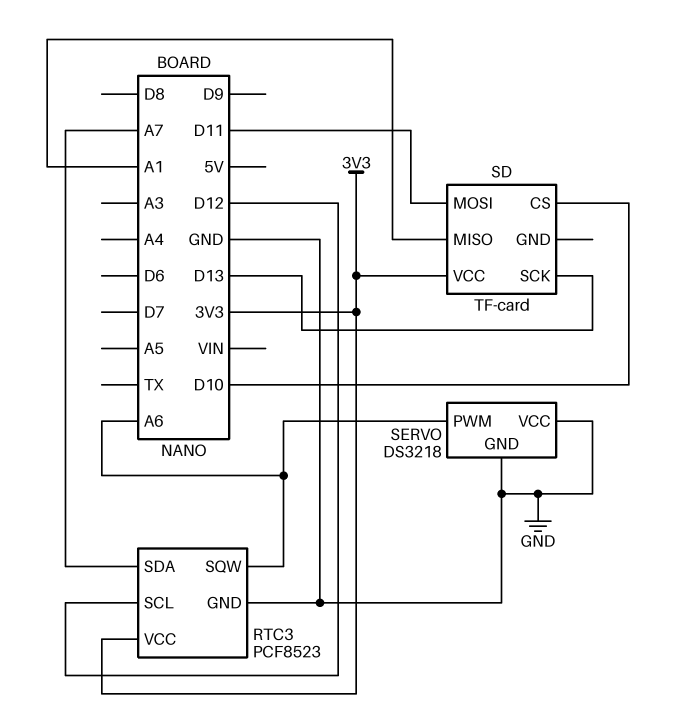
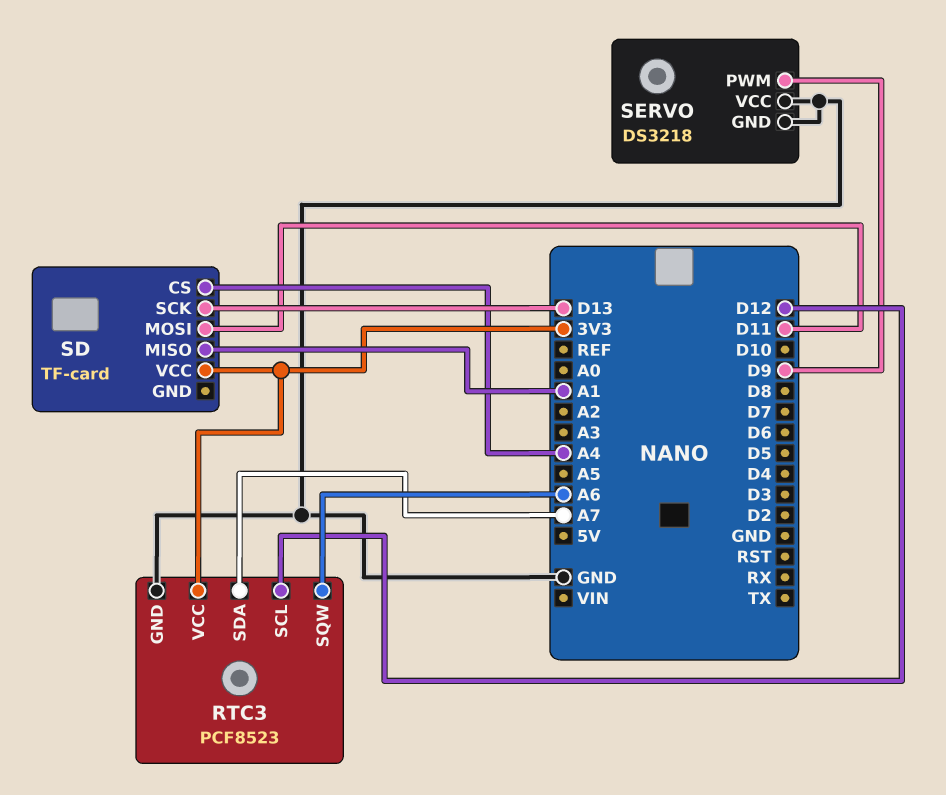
SD pin CS: D10 -> A4
SERVO pin PWM: A6 -> D9

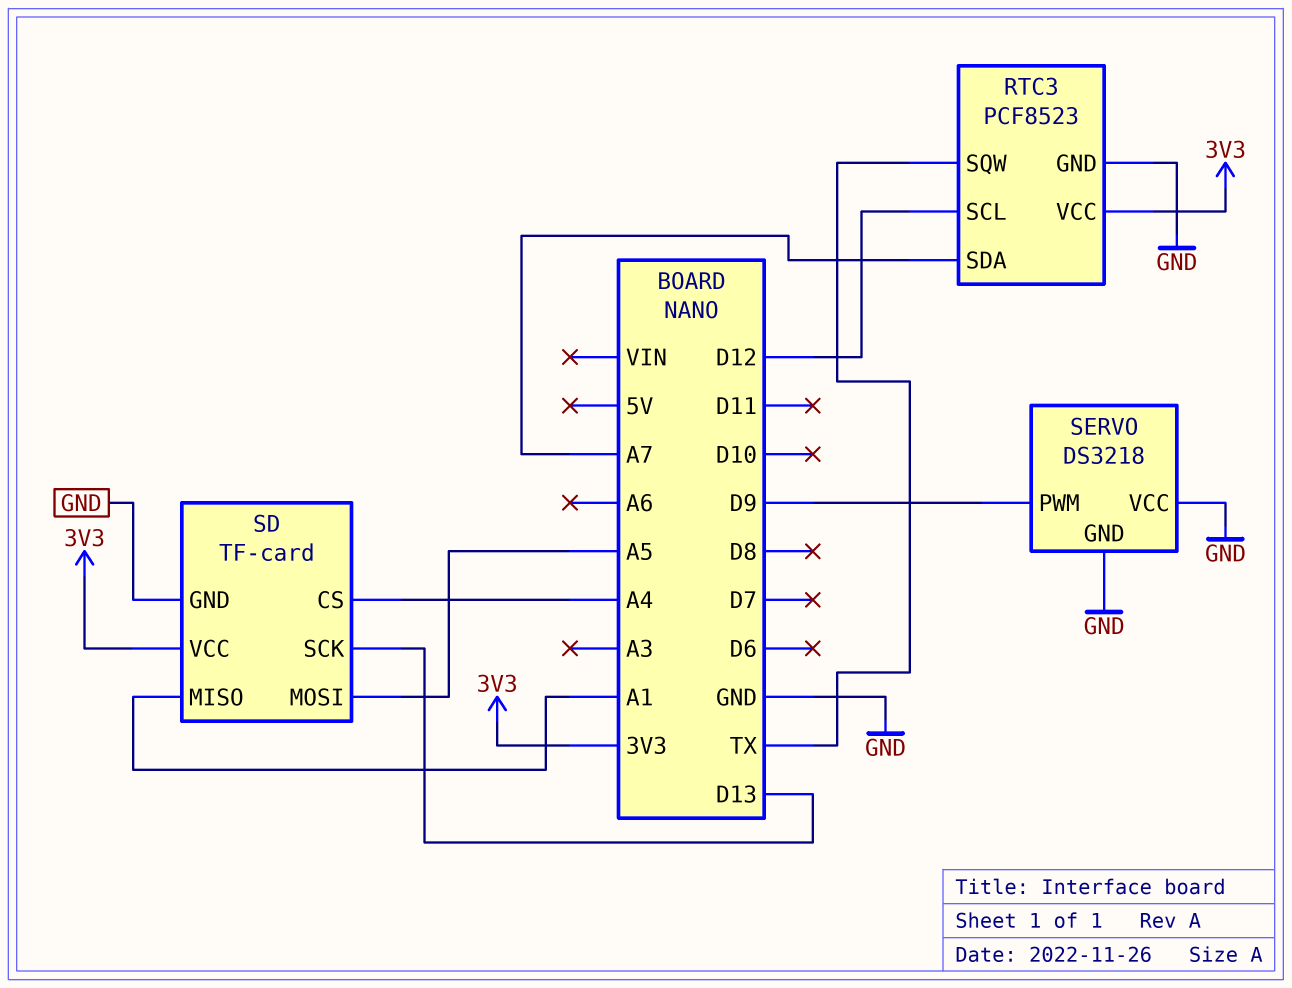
RTC3 pin SQW: A6 -> TX
SD pin GND: none -> GND
SD pin MOSI: D11 -> A5

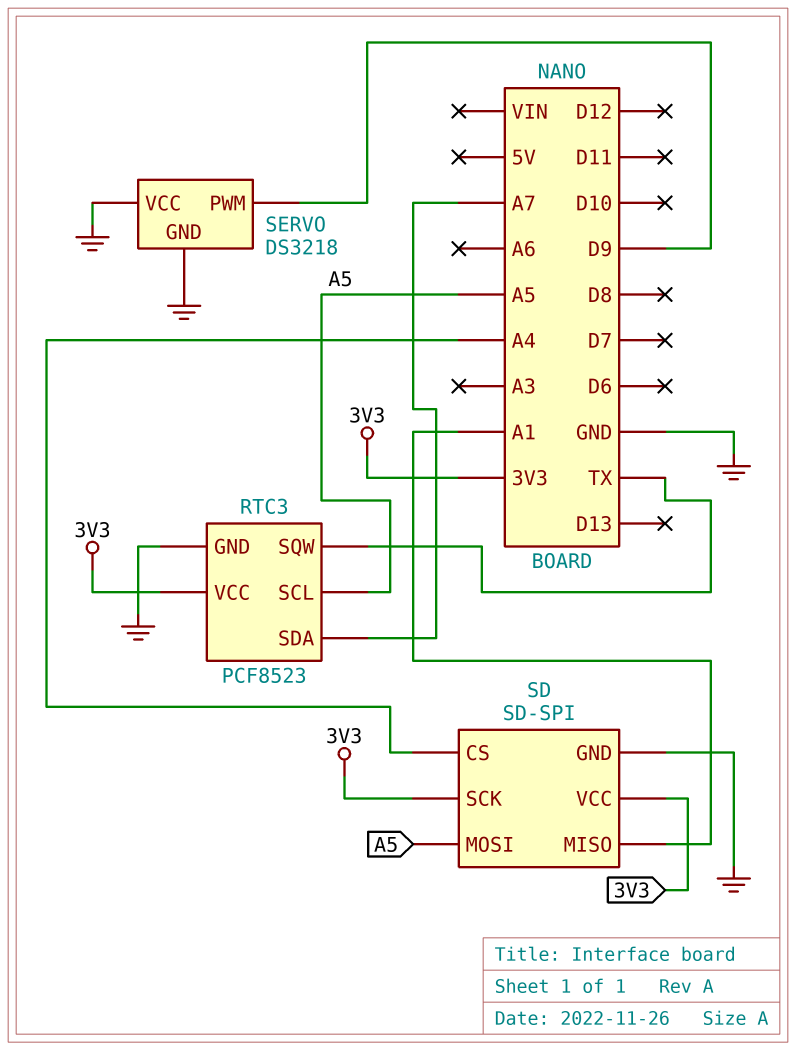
RTC3 pin SCL: D12 -> A5
SD: TF-card -> SD-SPI
SD pin SCK: D13 -> 3V3

